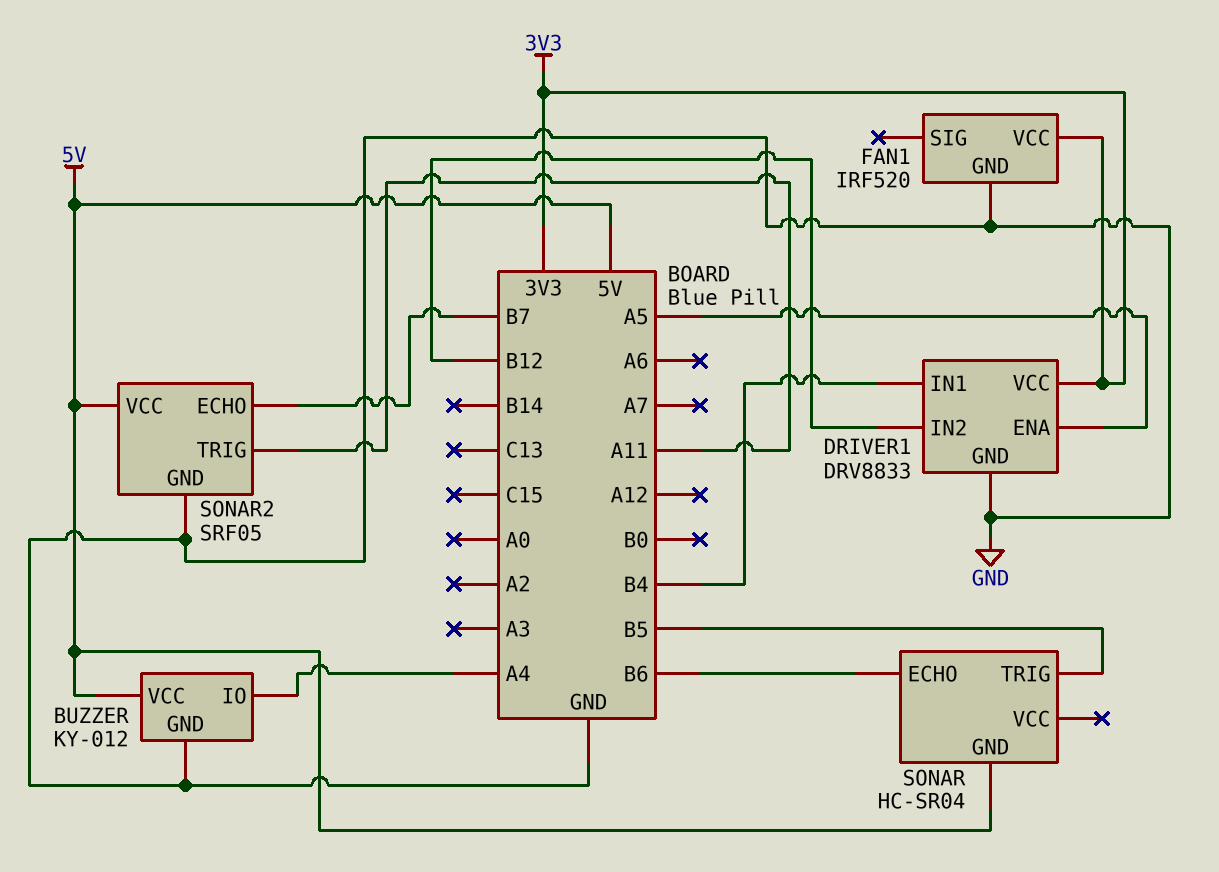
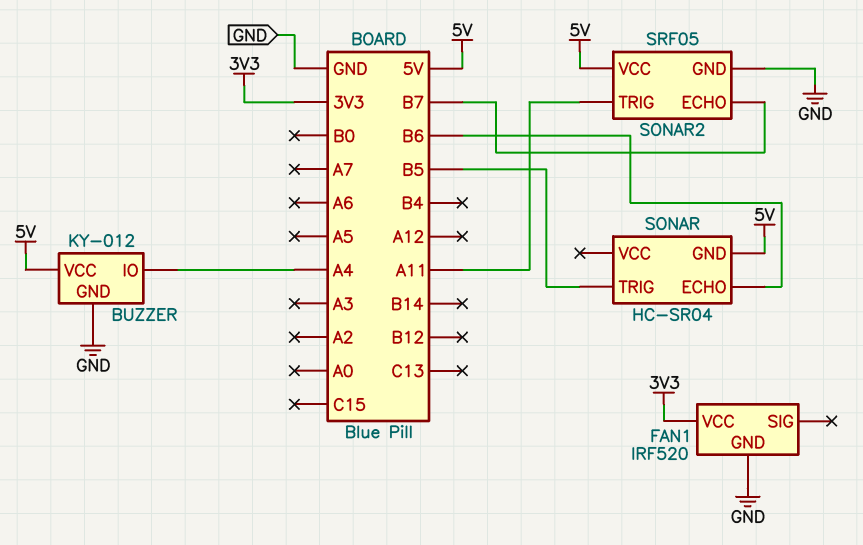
DRIVER1: DRV8833 -> none
DRIVER1 pin ENA: A5 -> none
DRIVER1 pin GND: GND -> none
DRIVER1 pin IN1: B4 -> none
DRIVER1 pin IN2: B12 -> none
DRIVER1 pin VCC: 3V3 -> none

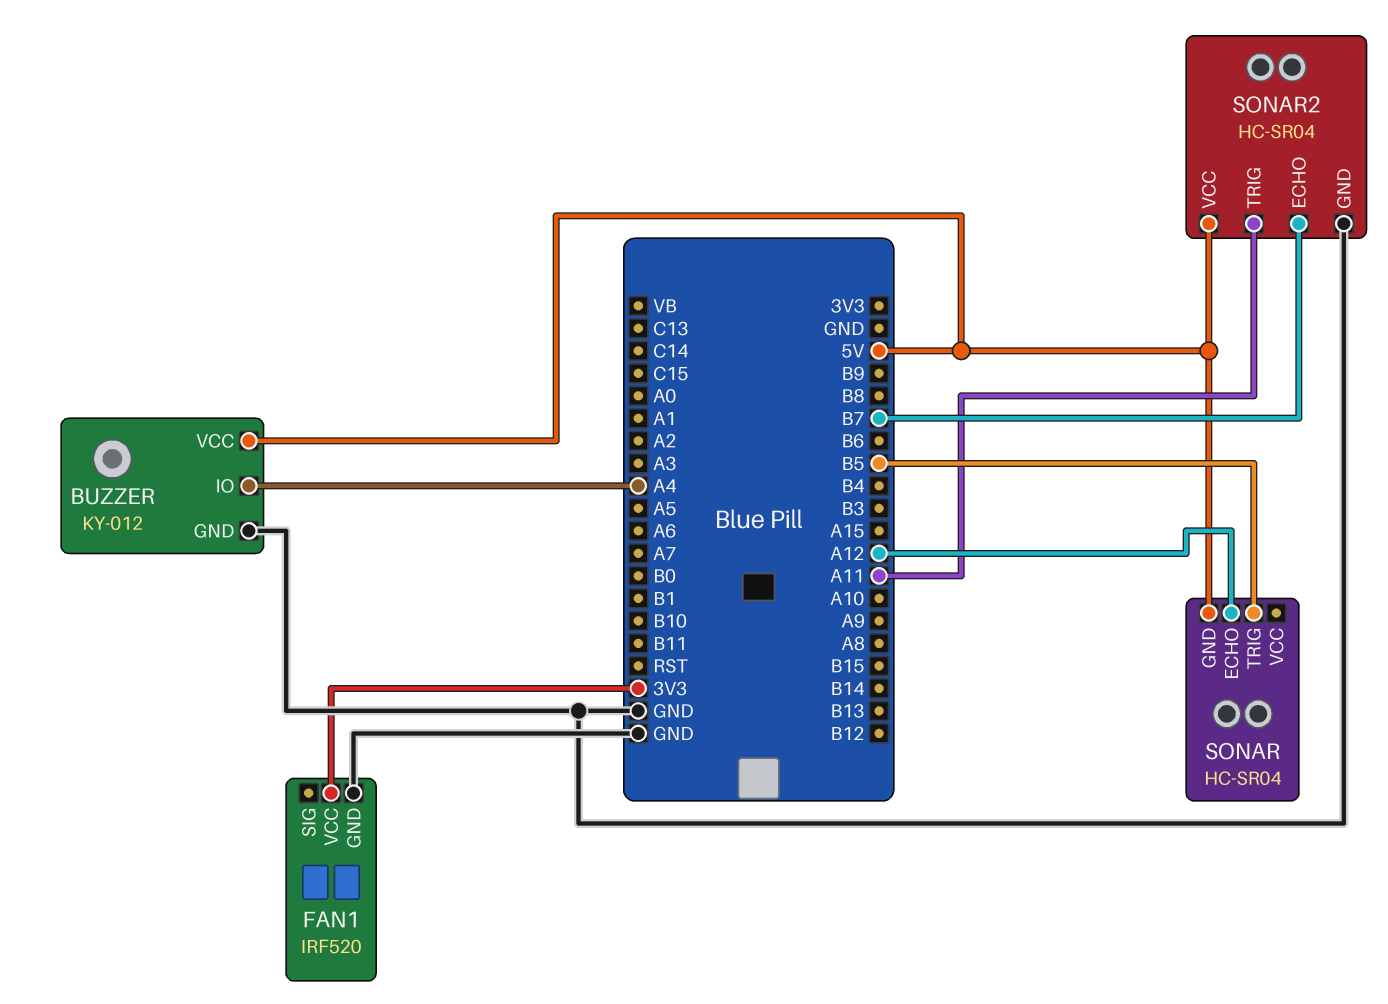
SONAR pin ECHO: B6 -> A12
SONAR2: SRF05 -> HC-SR04

